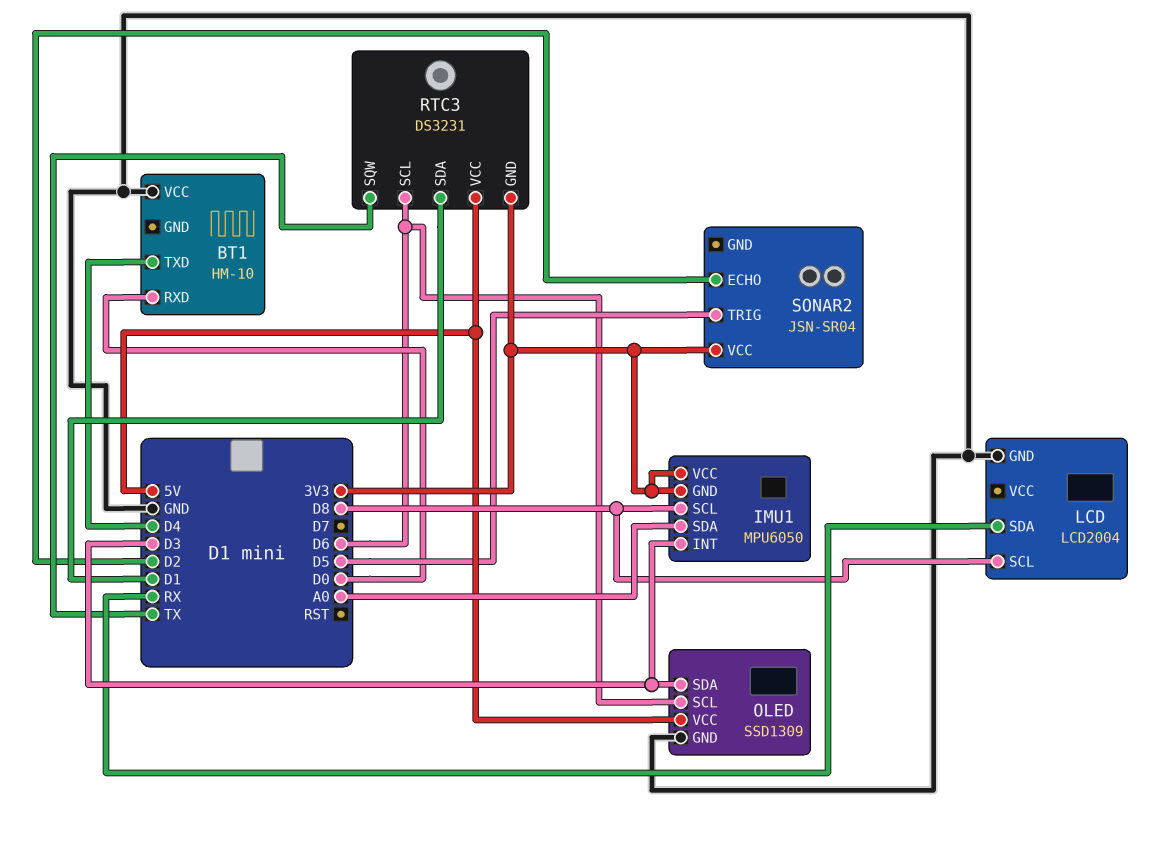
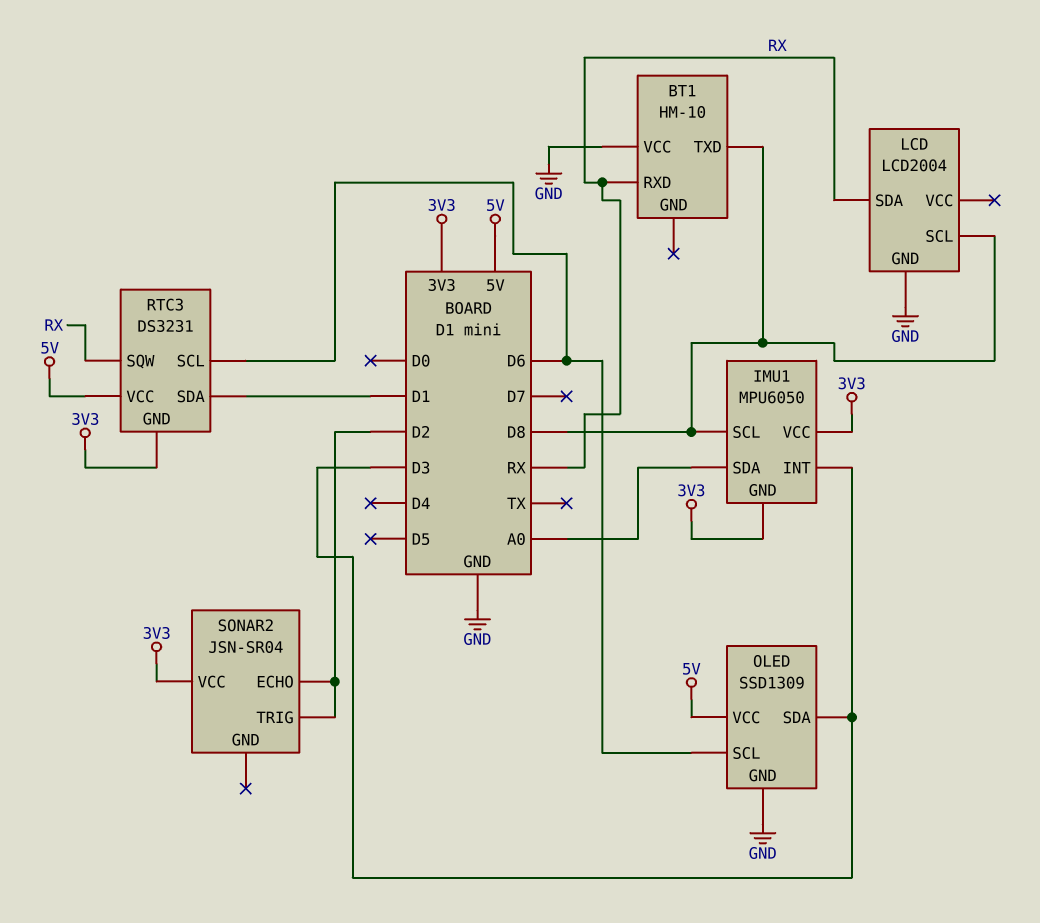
BT1 pin RXD: D0 -> RX
BT1 pin TXD: D4 -> D8
RTC3 pin SQW: TX -> RX
SONAR2 pin TRIG: D5 -> D2

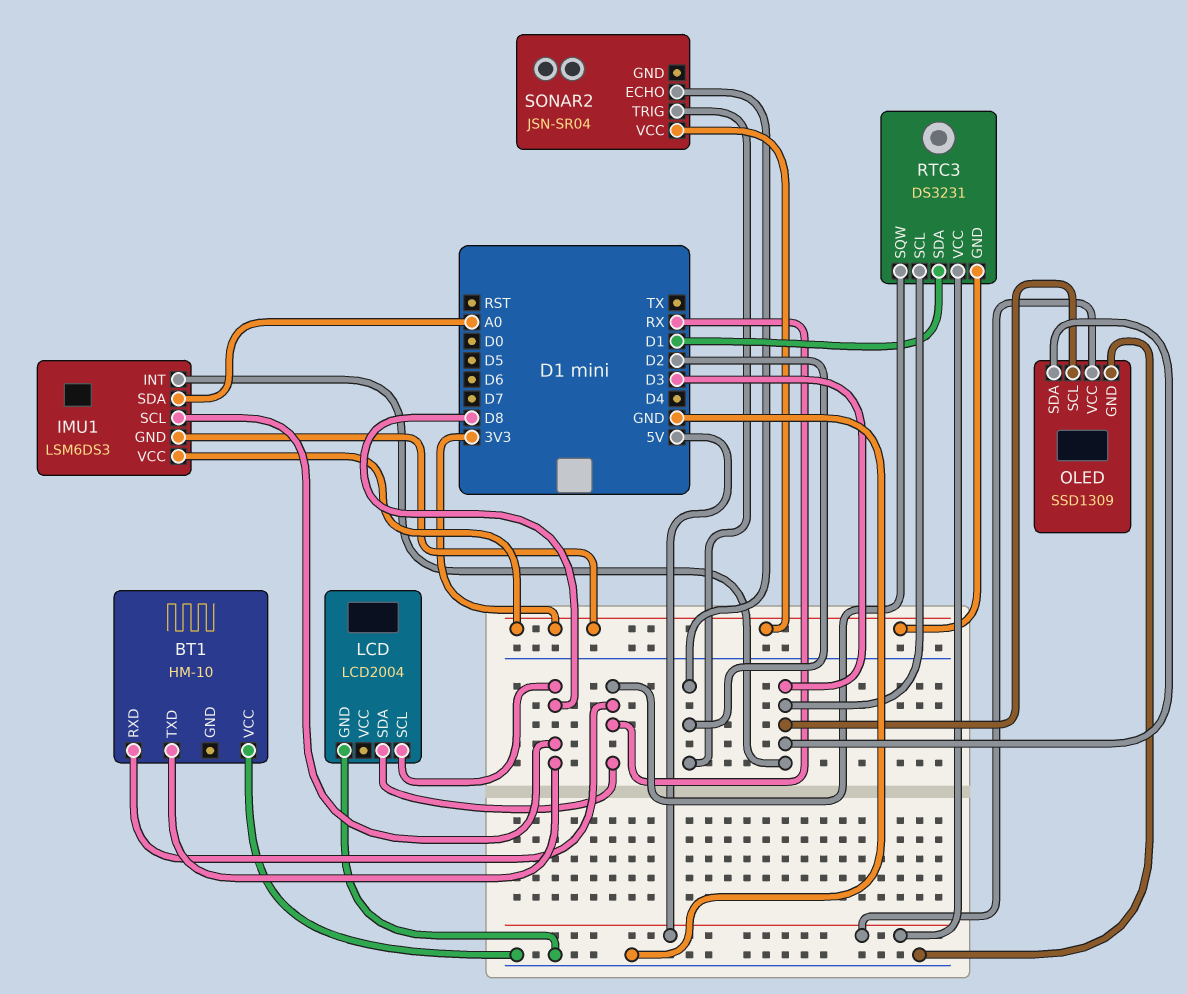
IMU1: MPU6050 -> LSM6DS3
OLED pin SCL: D6 -> D3
RTC3 pin SCL: D6 -> D3

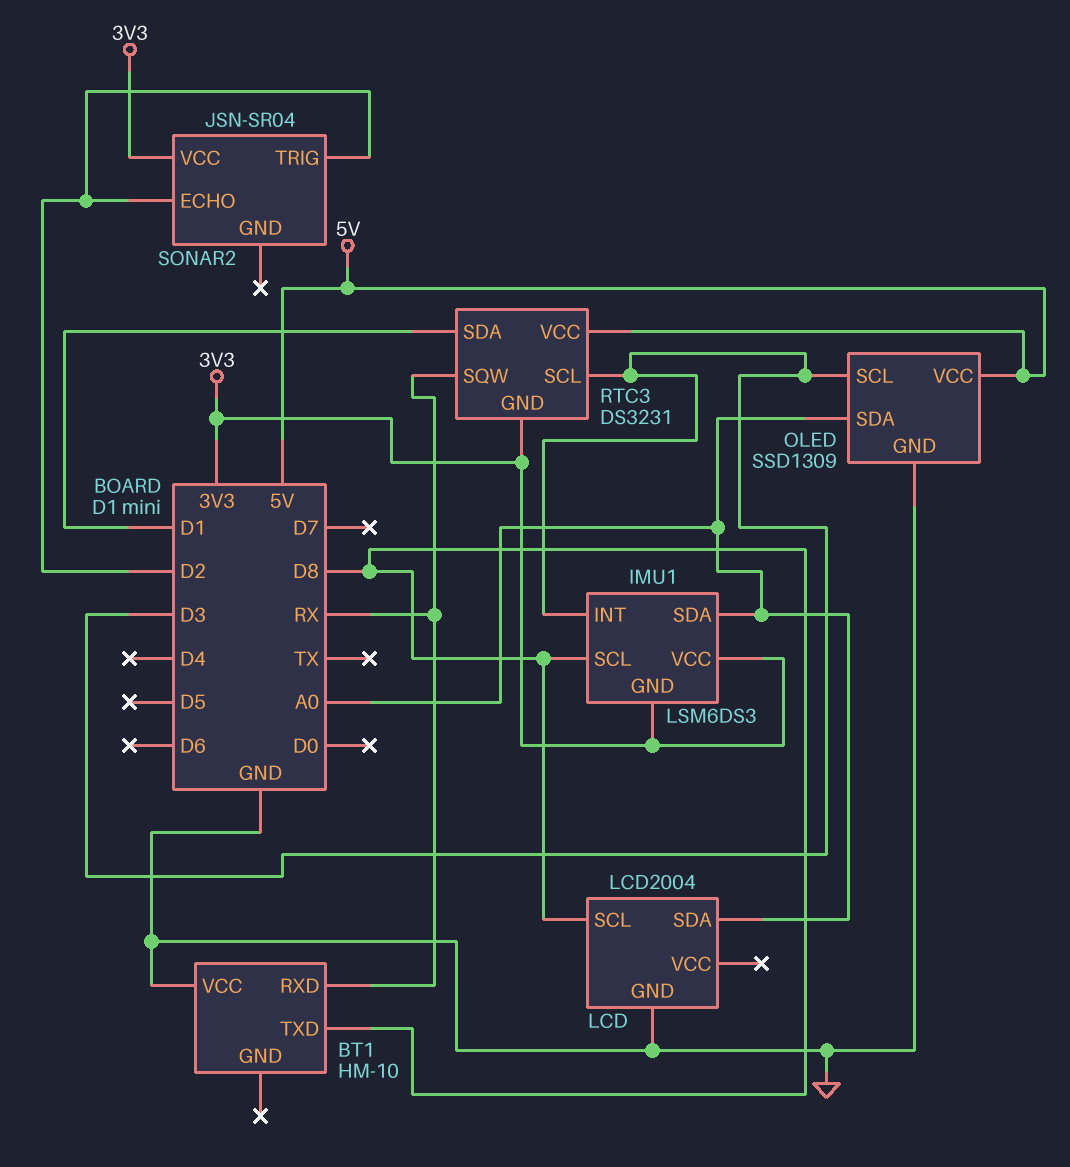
LCD pin SDA: RX -> A0
OLED pin SDA: D3 -> A0

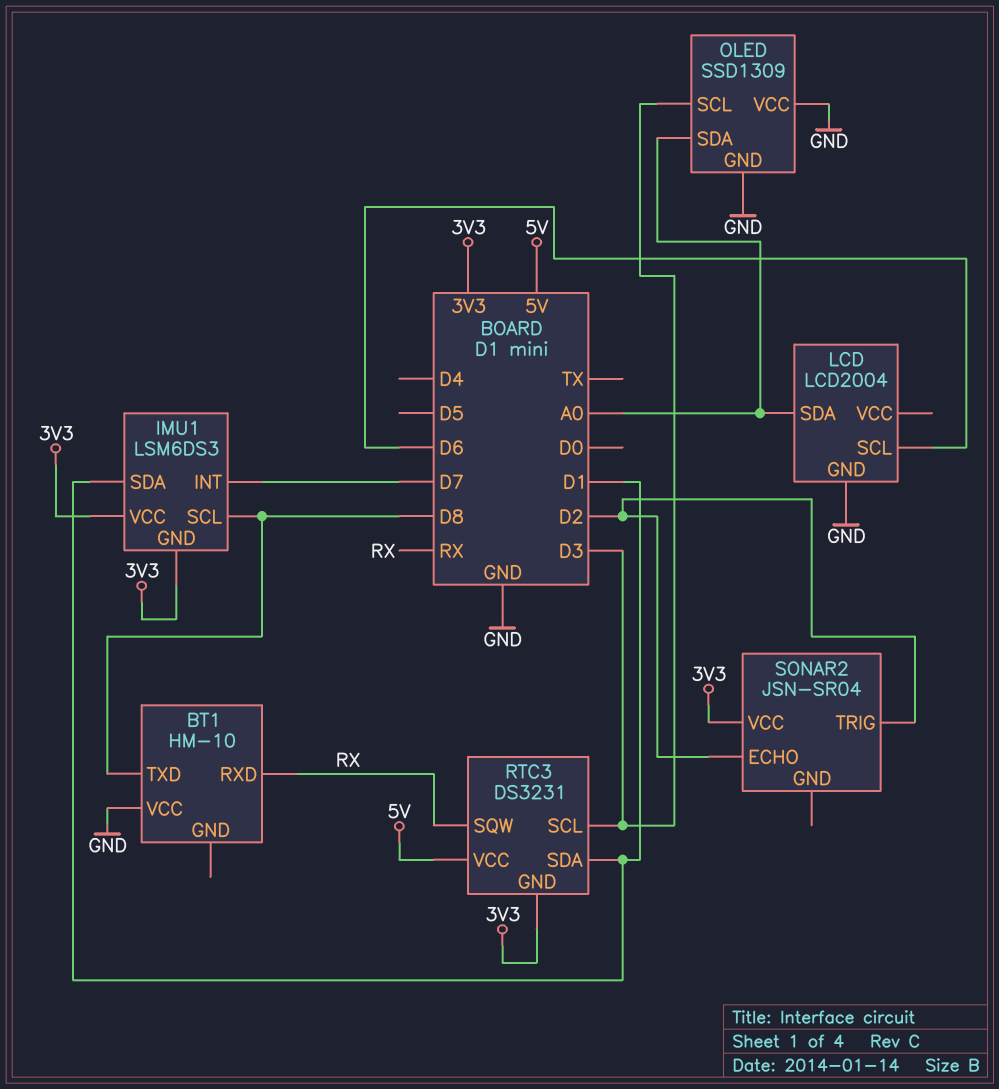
IMU1 pin INT: D3 -> D7
IMU1 pin SDA: A0 -> D1
LCD pin SCL: D8 -> D6
OLED pin VCC: 5V -> GND

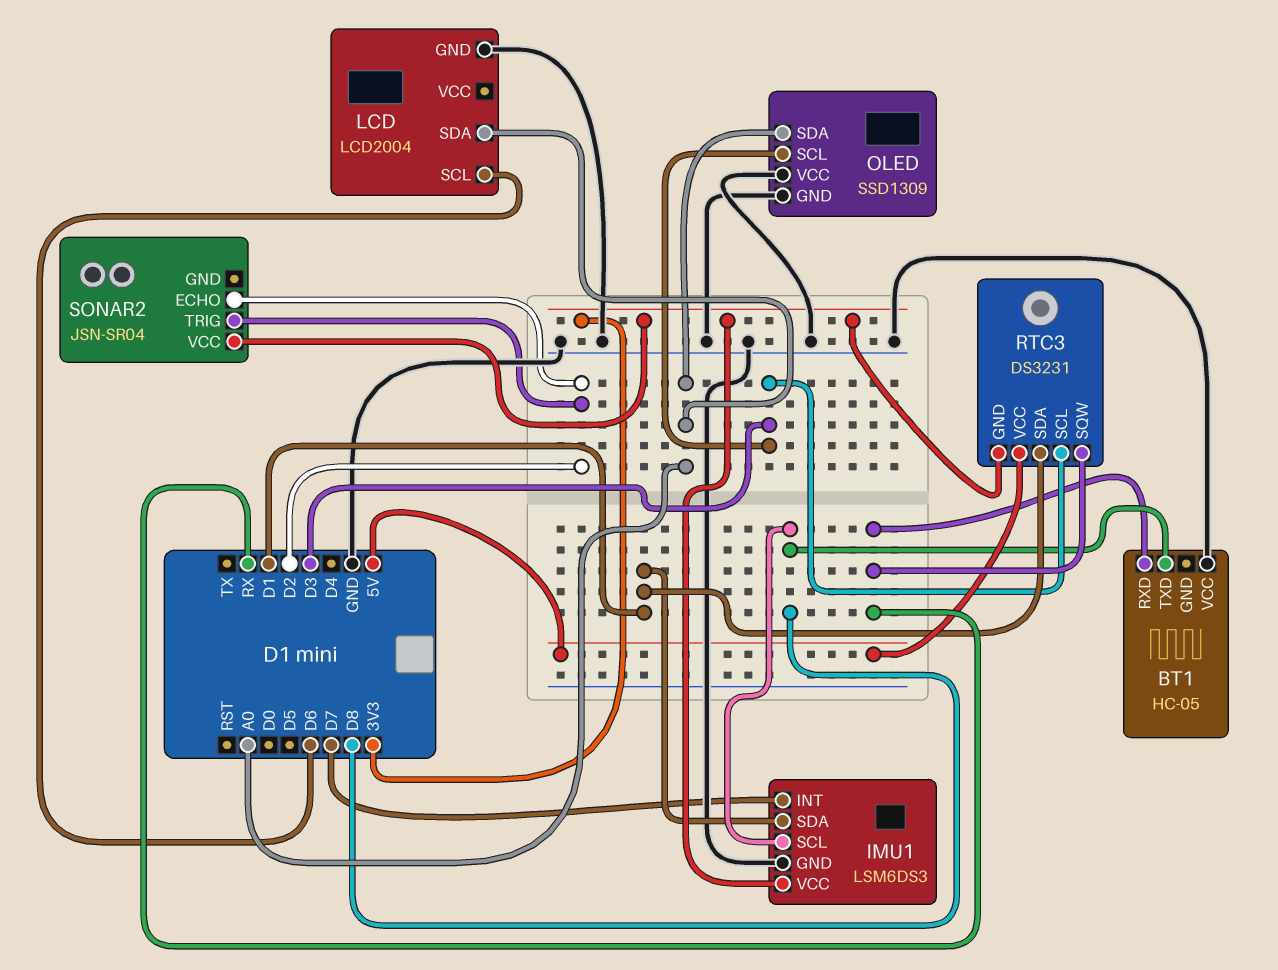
BT1: HM-10 -> HC-05
IMU1 pin GND: 3V3 -> GND

